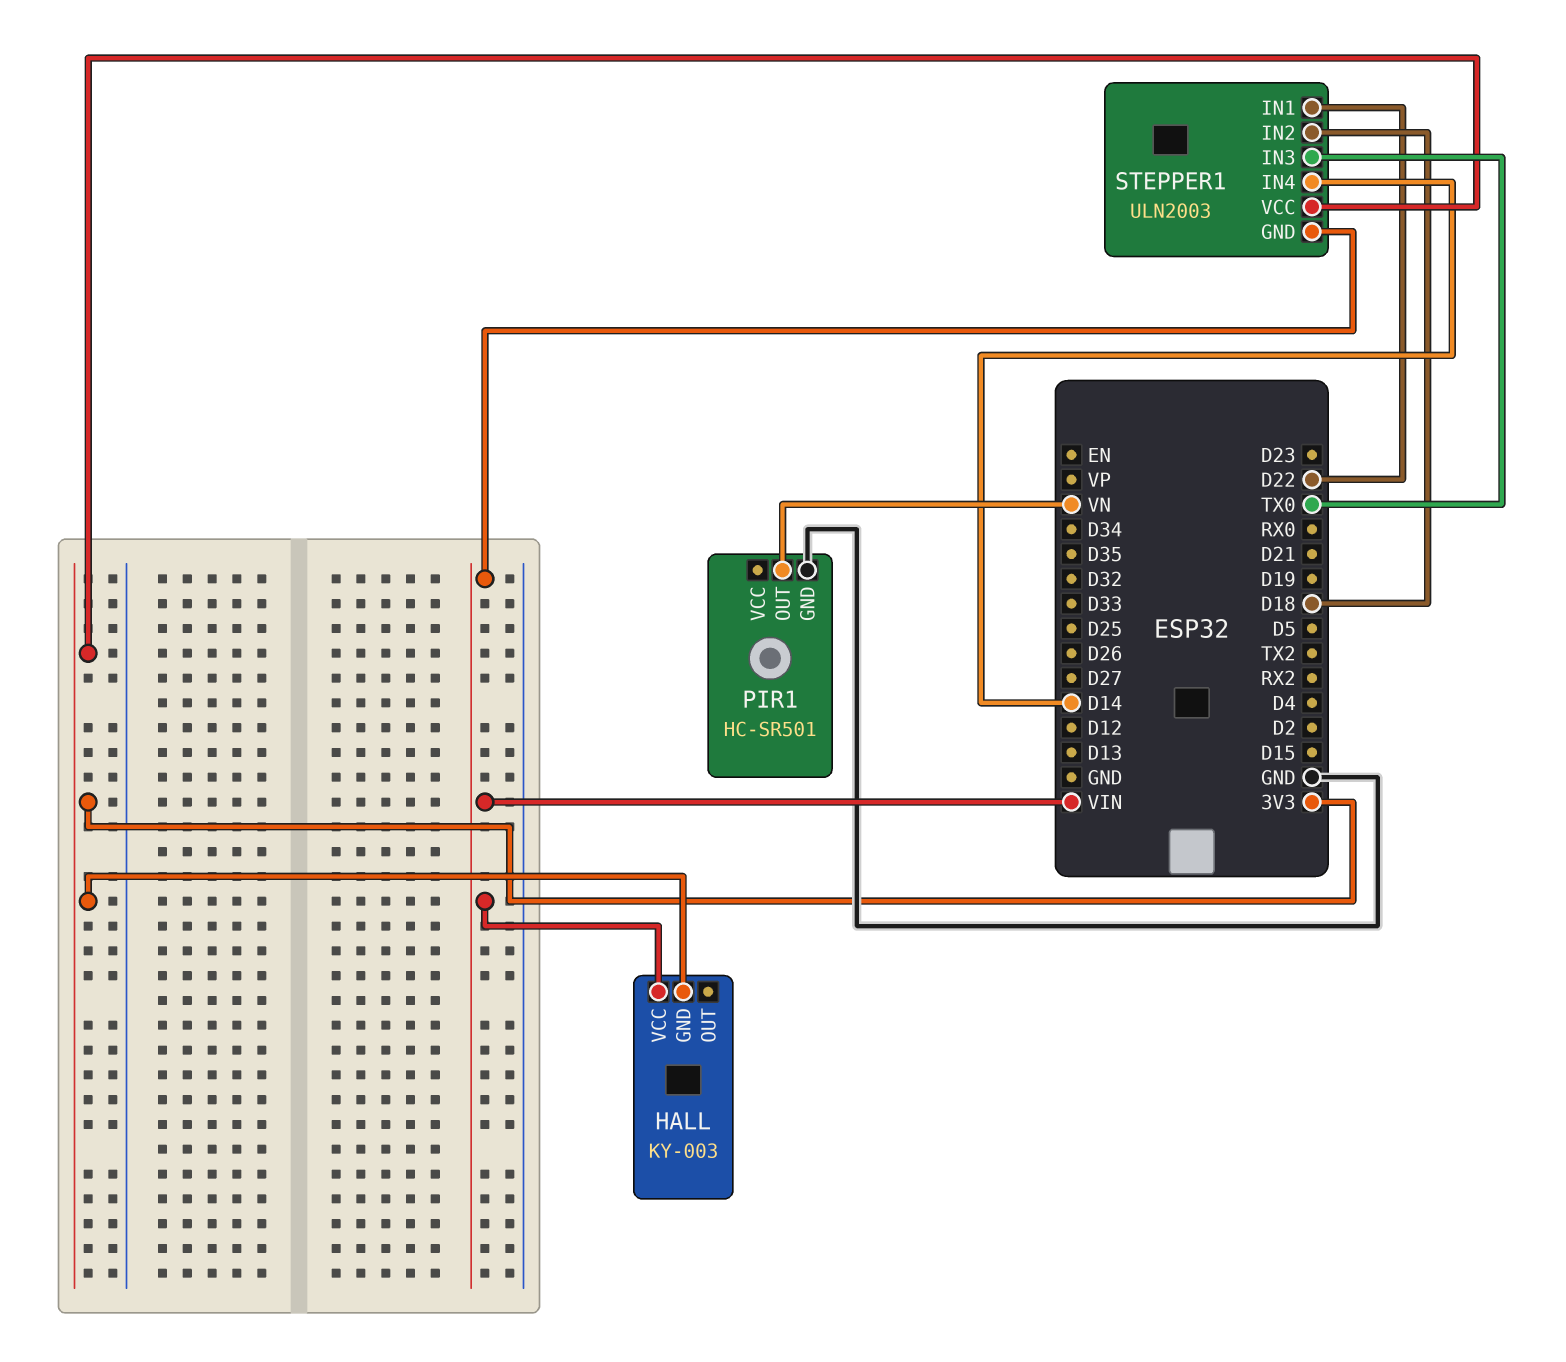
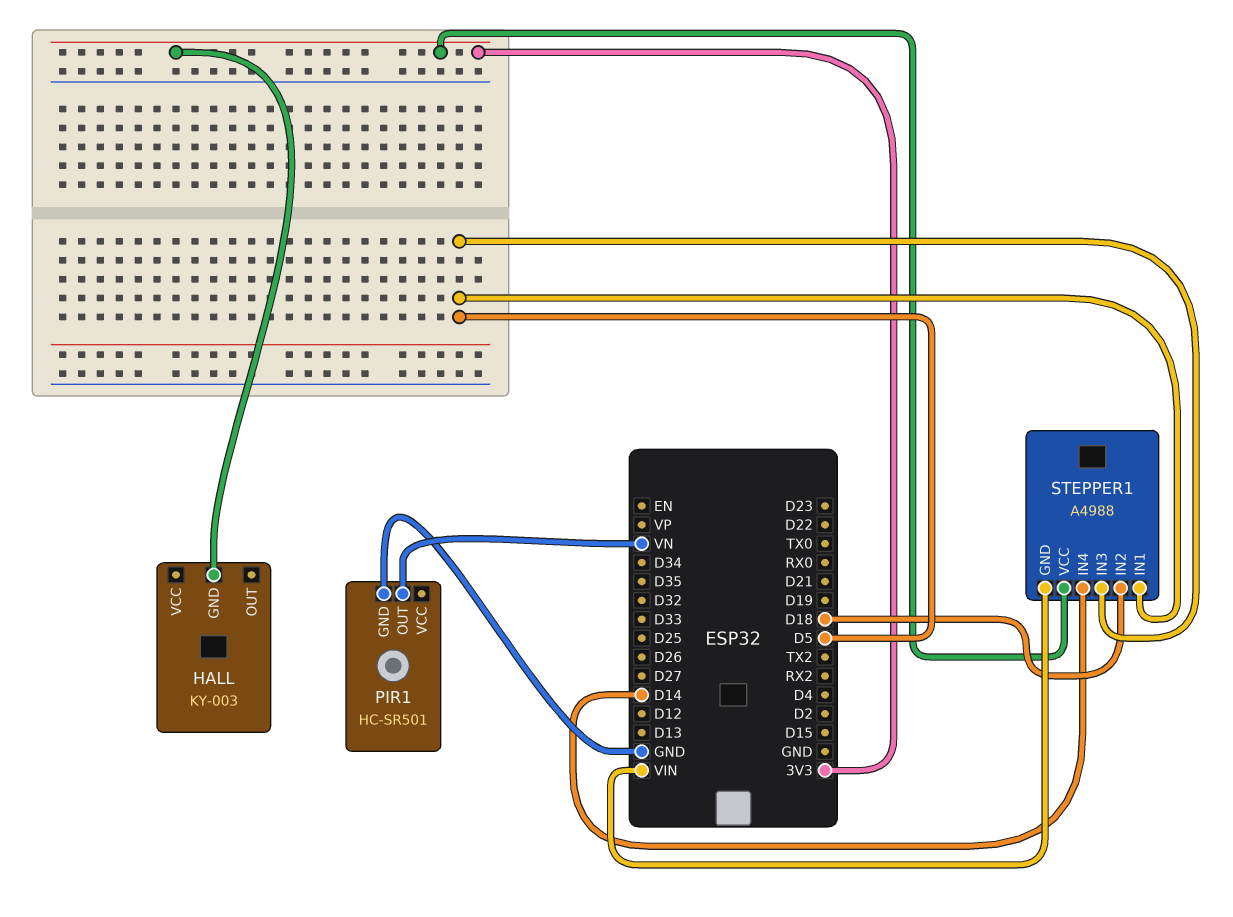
HALL pin VCC: VIN -> none
STEPPER1: ULN2003 -> A4988
STEPPER1 pin IN1: D22 -> D5
STEPPER1 pin IN3: TX0 -> D5

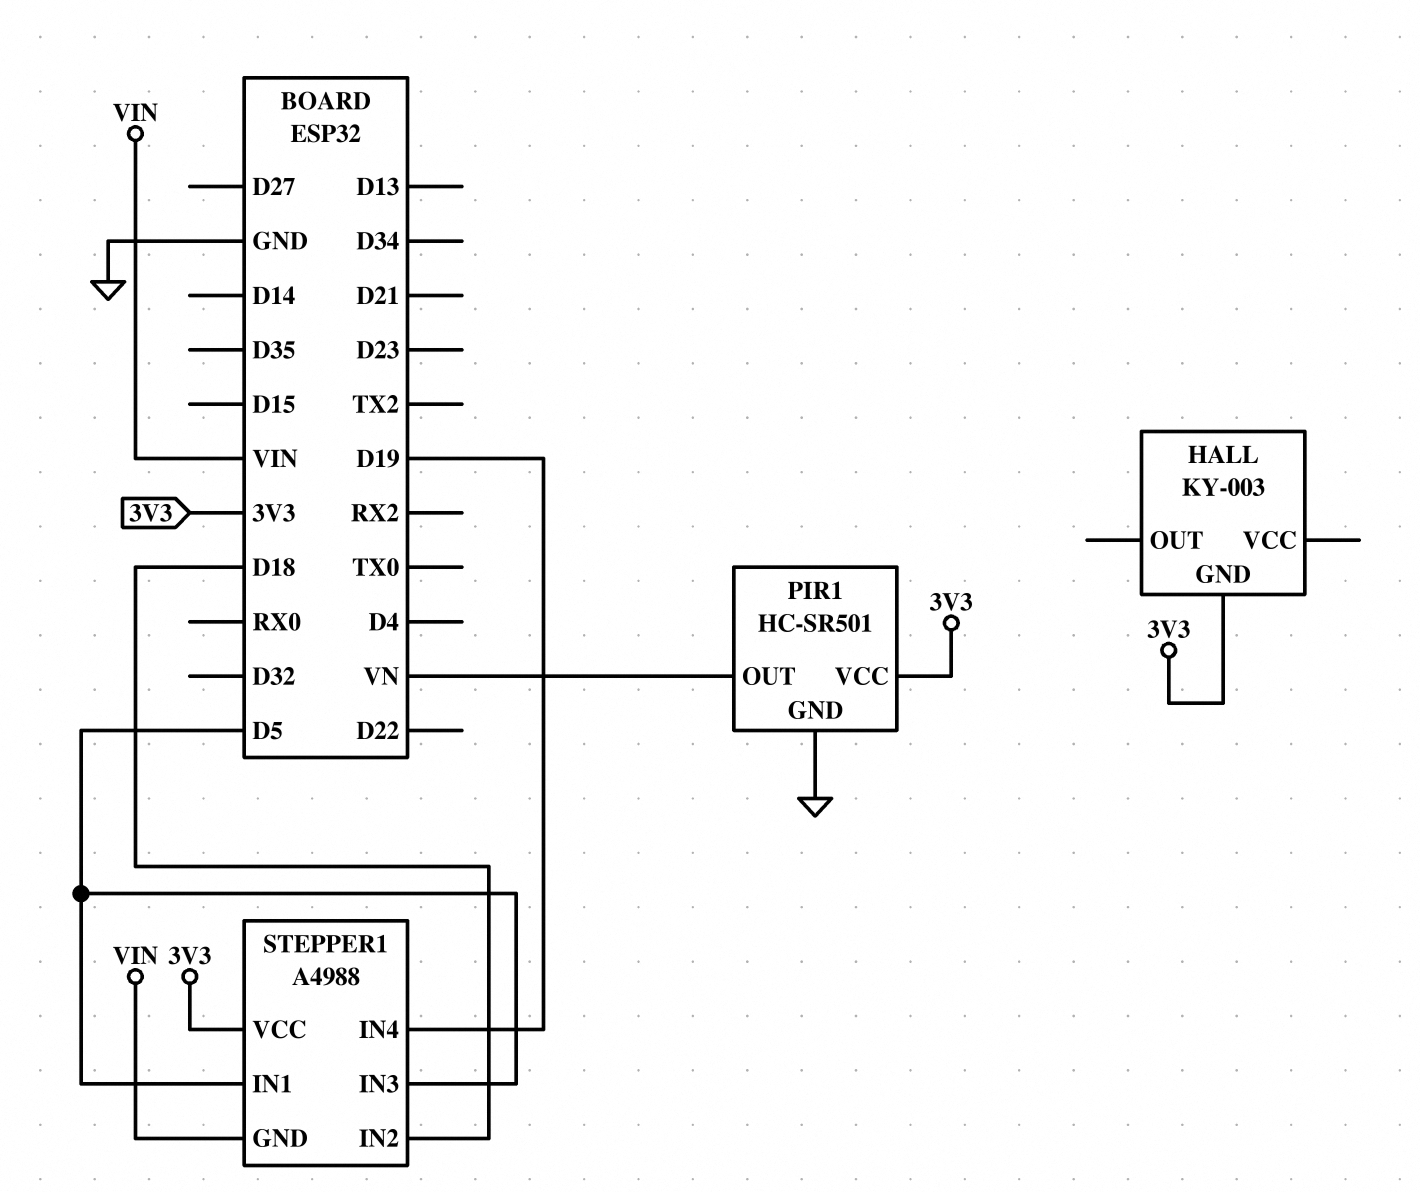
PIR1 pin VCC: none -> 3V3
STEPPER1 pin IN4: D14 -> D19

